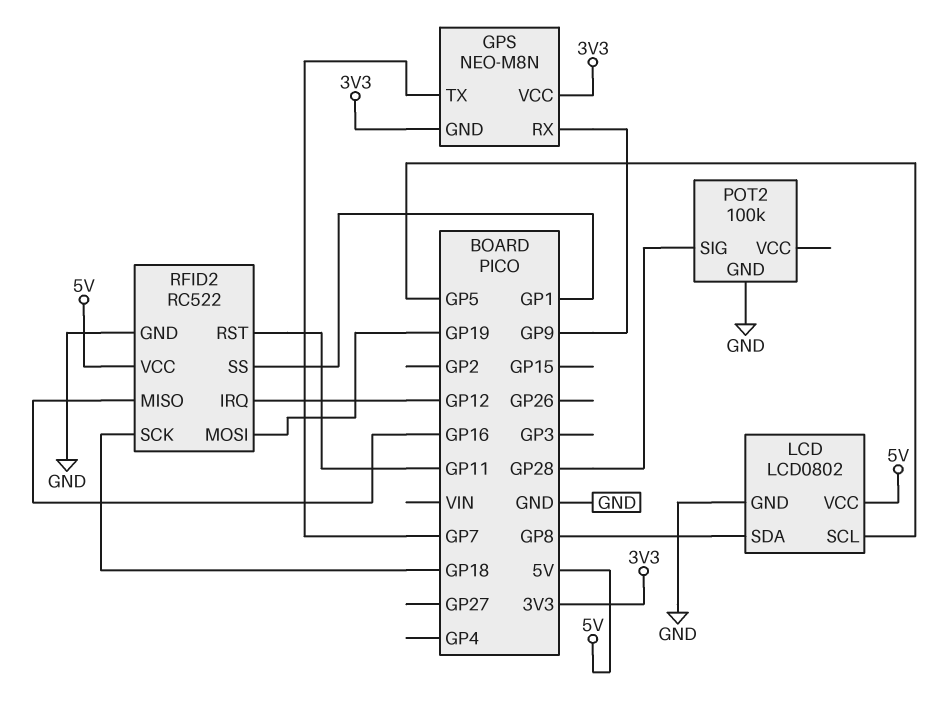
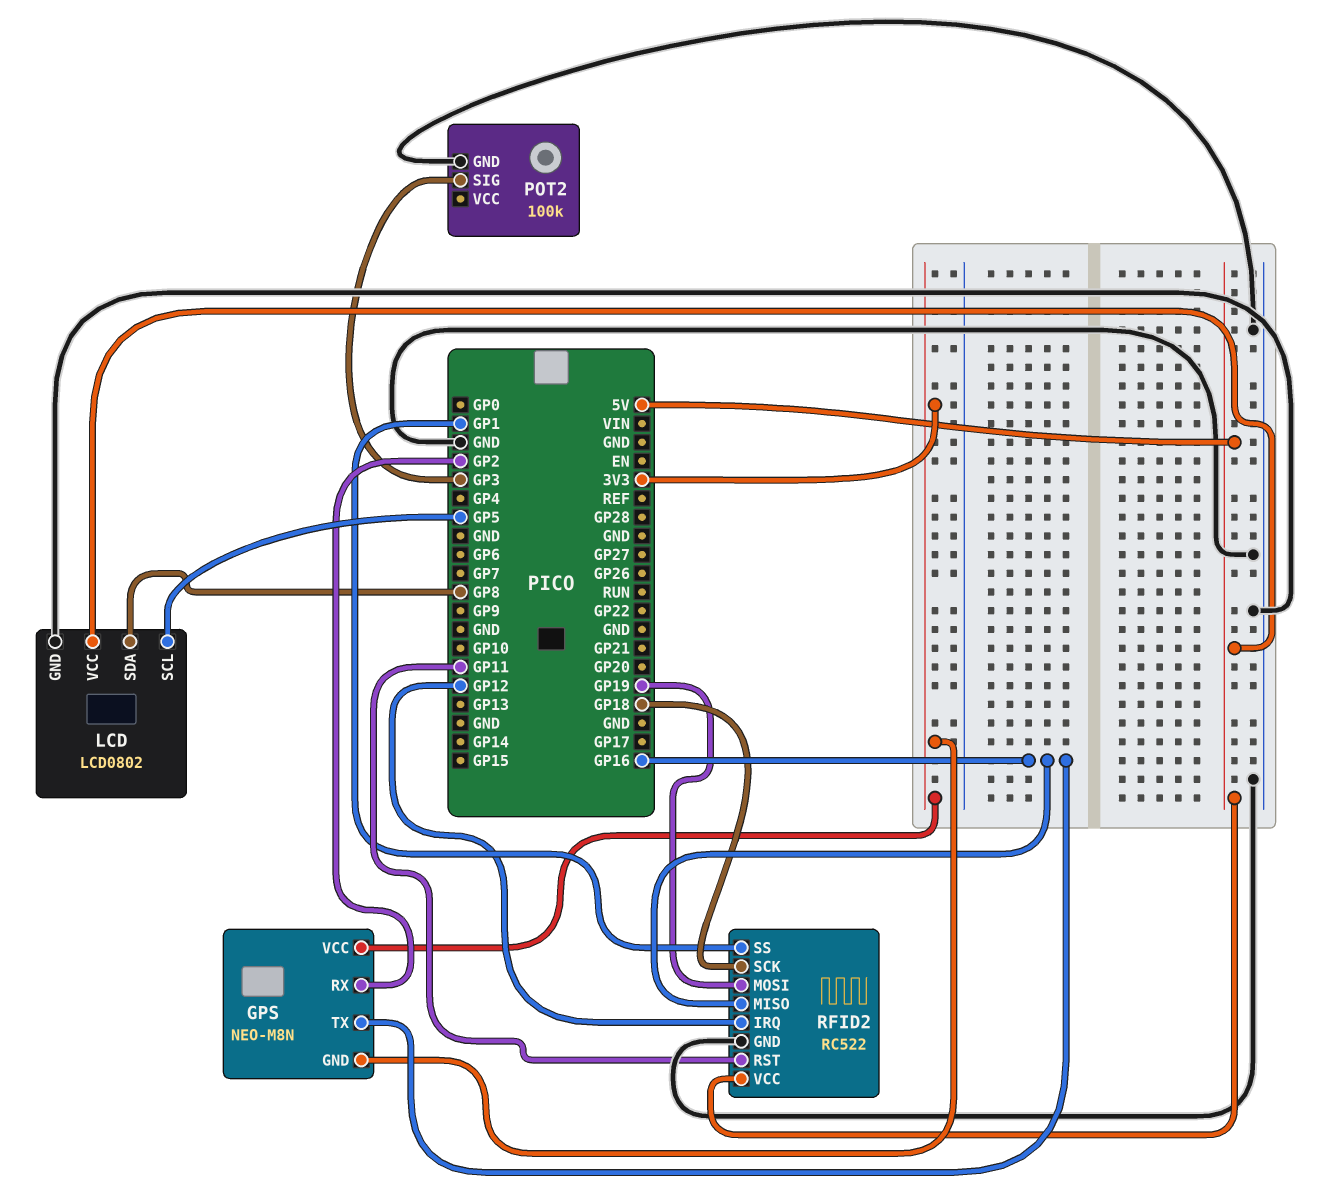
GPS pin RX: GP9 -> GP2
GPS pin TX: GP7 -> GP16
POT2 pin SIG: GP28 -> GP3

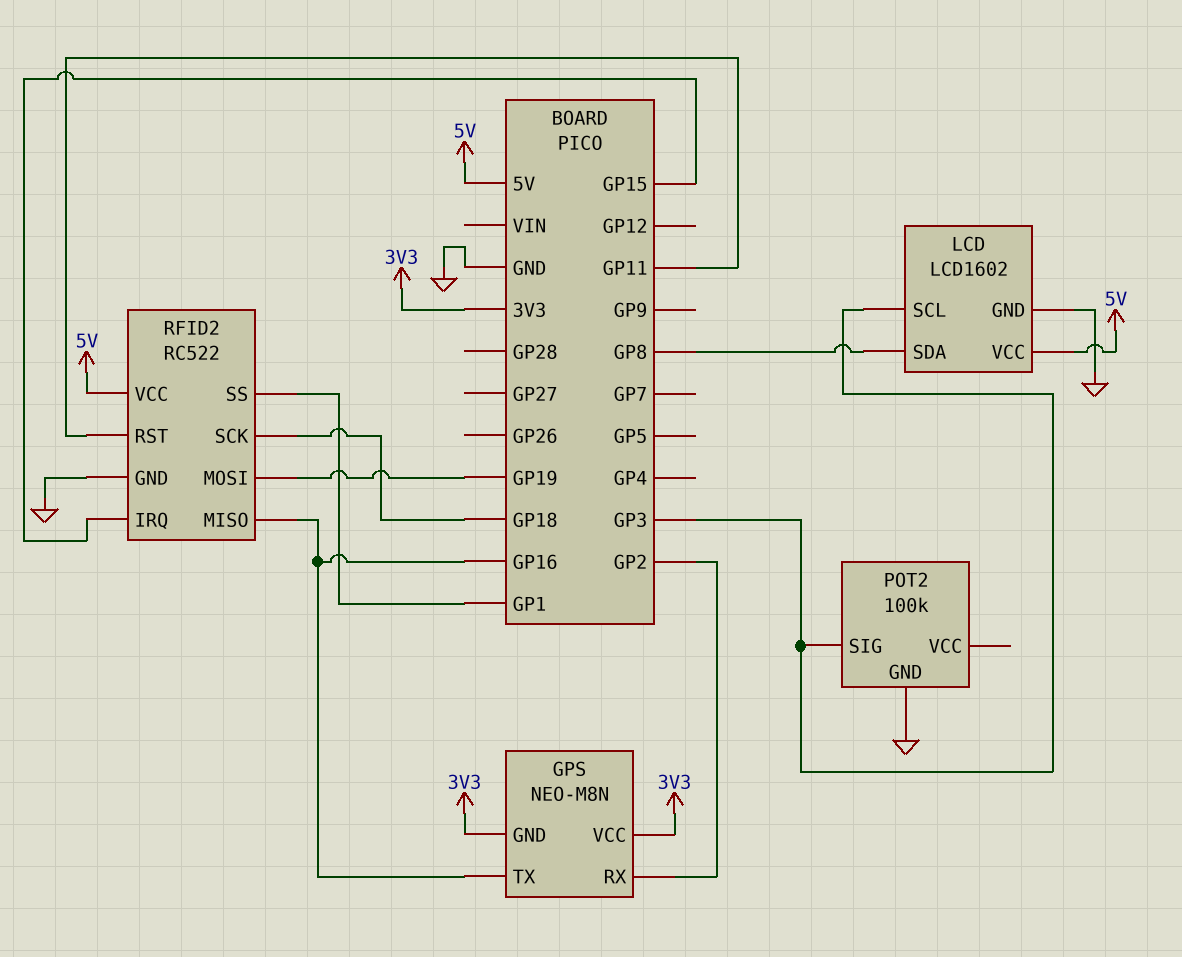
LCD: LCD0802 -> LCD1602
LCD pin SCL: GP5 -> GP3
RFID2 pin IRQ: GP12 -> GP15

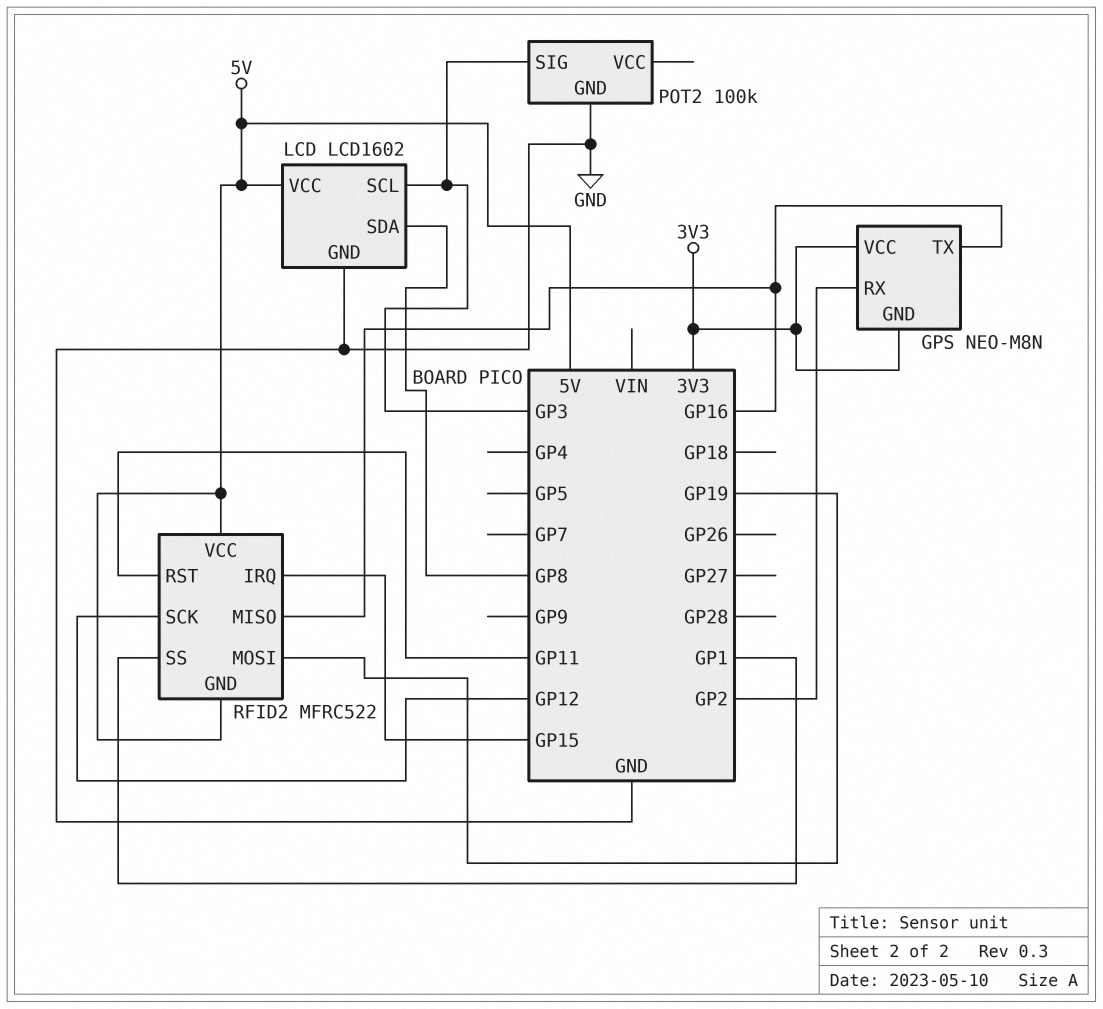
RFID2: RC522 -> MFRC522
RFID2 pin GND: GND -> 5V
RFID2 pin SCK: GP18 -> GP12

